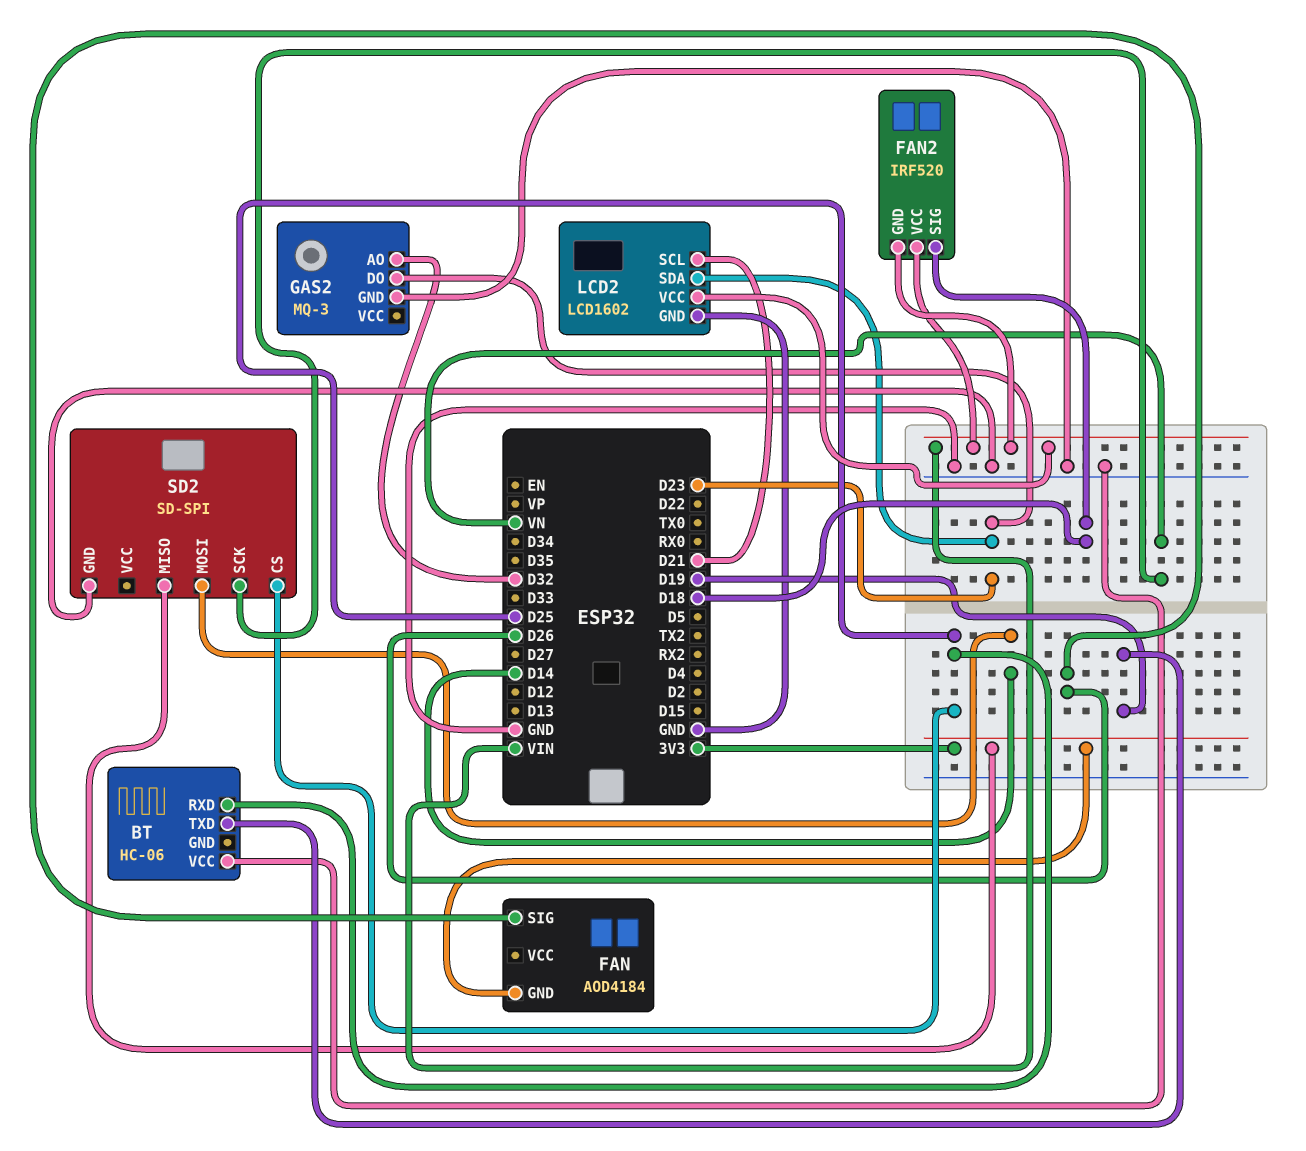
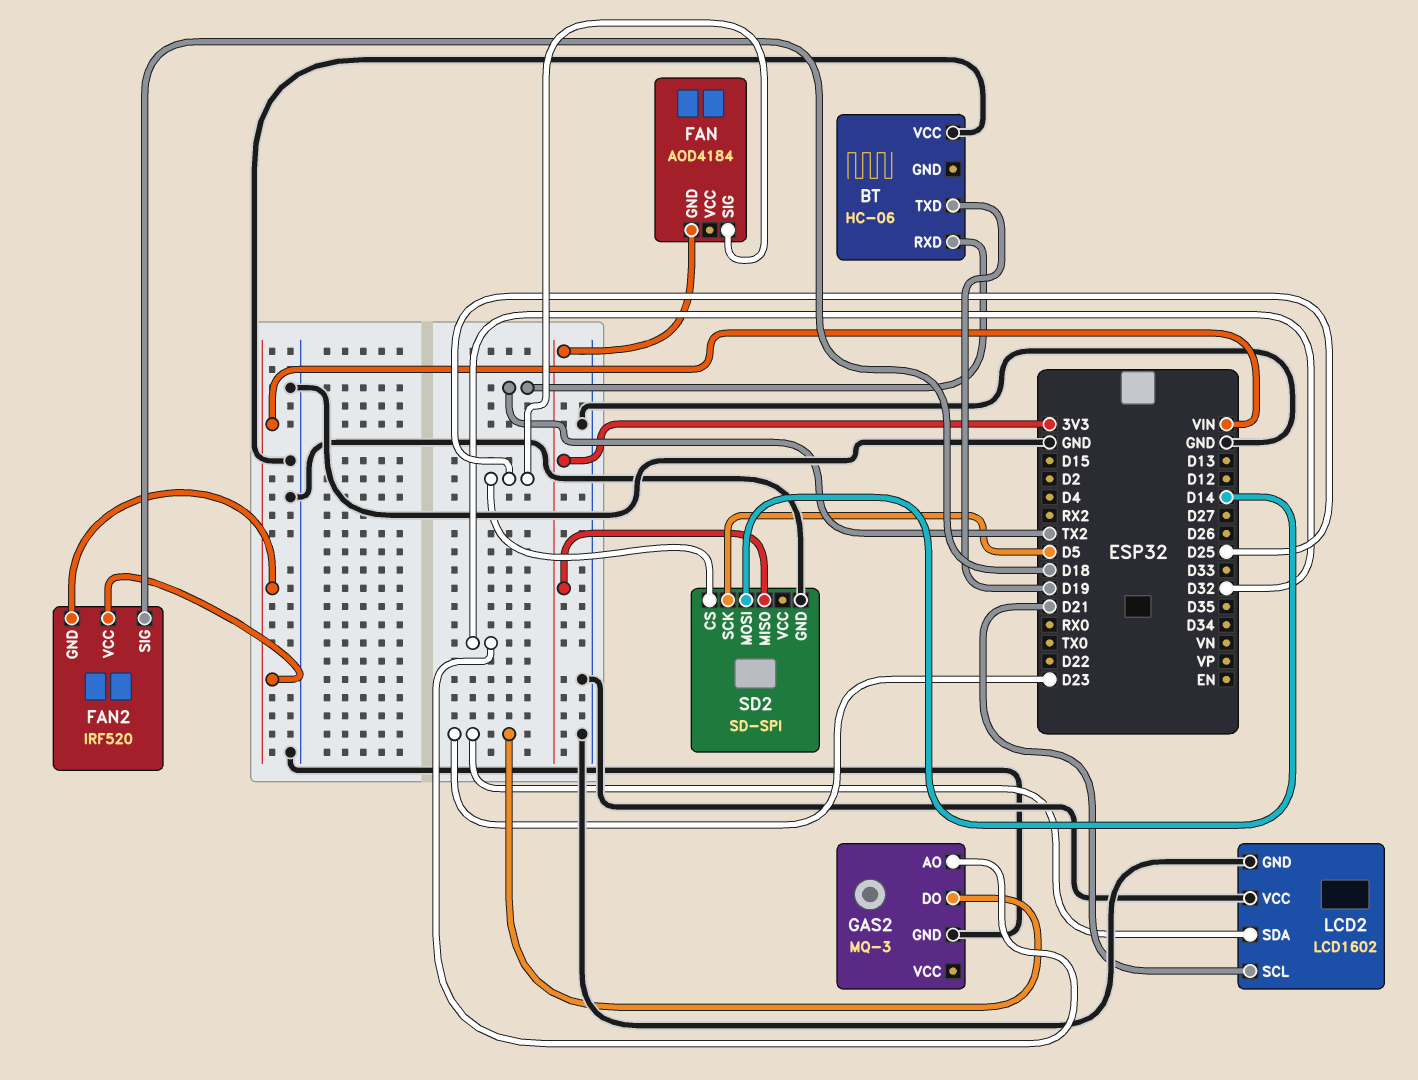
BT pin RXD: D25 -> TX2
FAN pin SIG: D26 -> D25
LCD2 pin VCC: VIN -> GND
SD2 pin SCK: VN -> D5

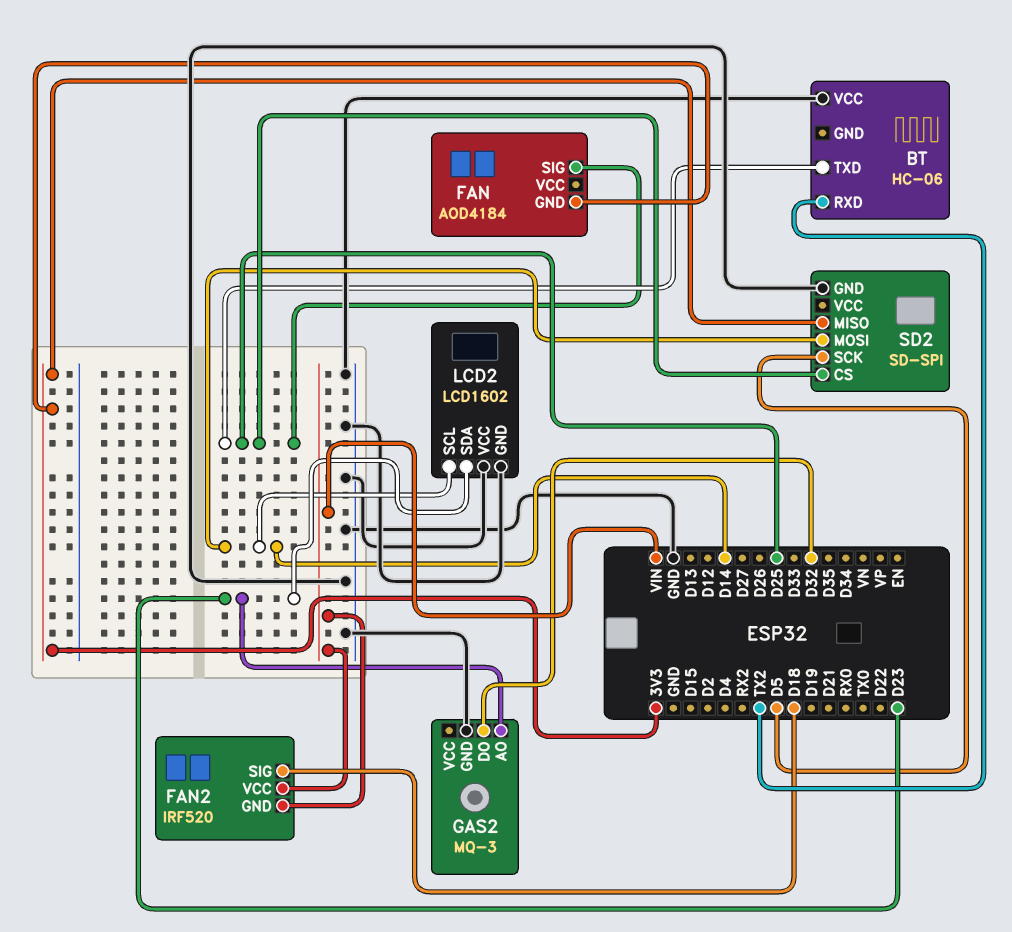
BT pin TXD: D19 -> D25
GAS2 pin AO: D32 -> D23
GAS2 pin DO: D23 -> D32
LCD2 pin SCL: D21 -> D14

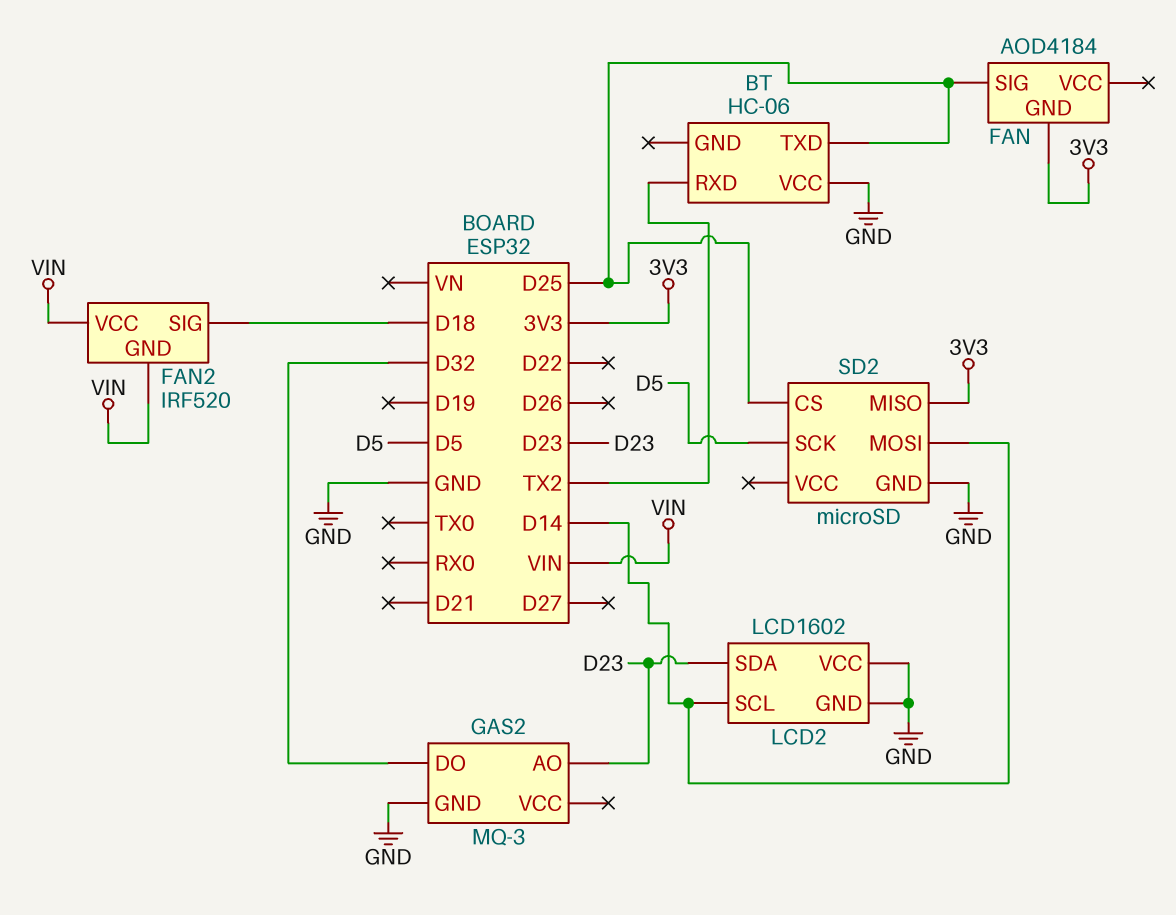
SD2: SD-SPI -> microSD

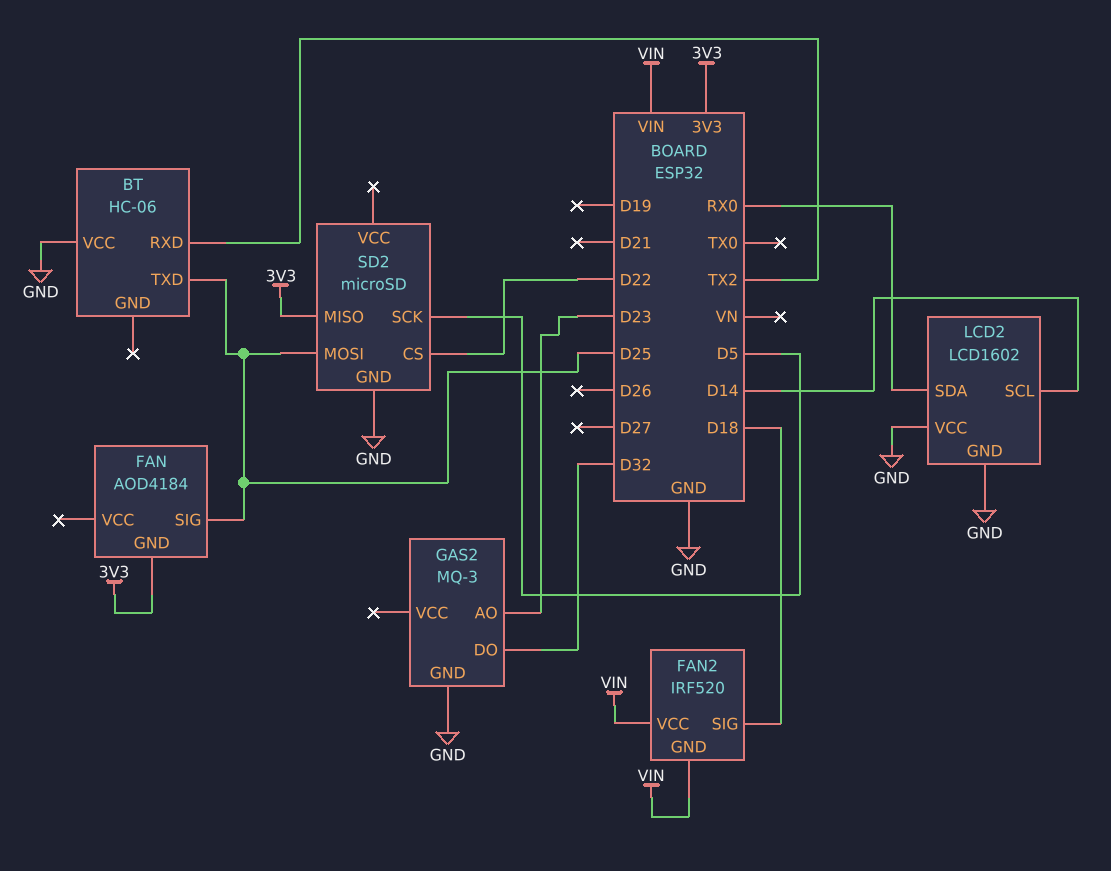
LCD2 pin SDA: D23 -> RX0
SD2 pin CS: D25 -> D22
SD2 pin MOSI: D14 -> D25

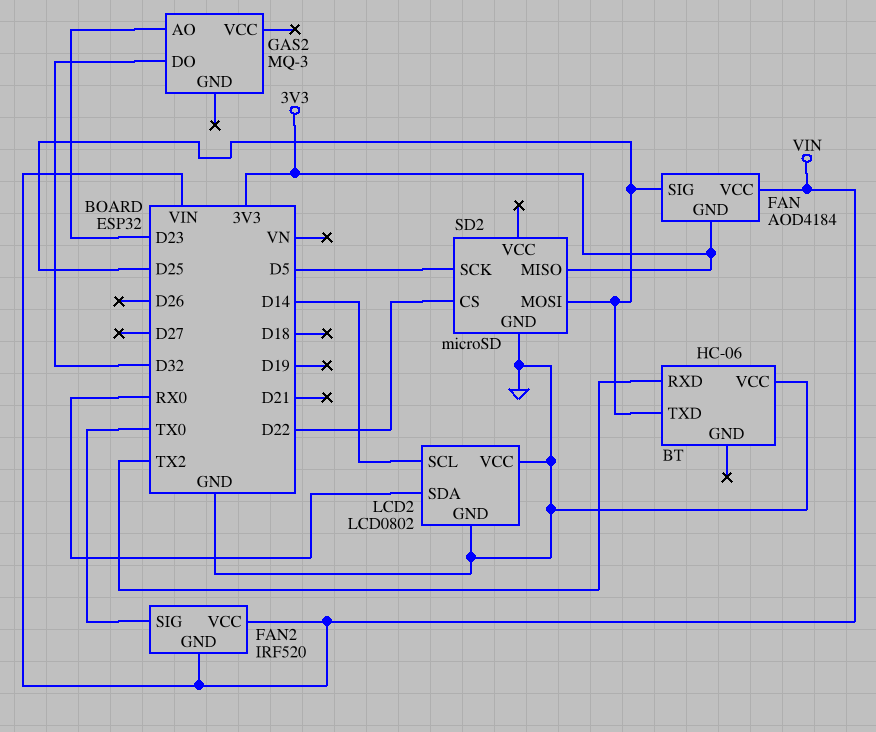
FAN pin VCC: none -> VIN
FAN2 pin SIG: D18 -> TX0
GAS2 pin GND: GND -> none
LCD2: LCD1602 -> LCD0802

